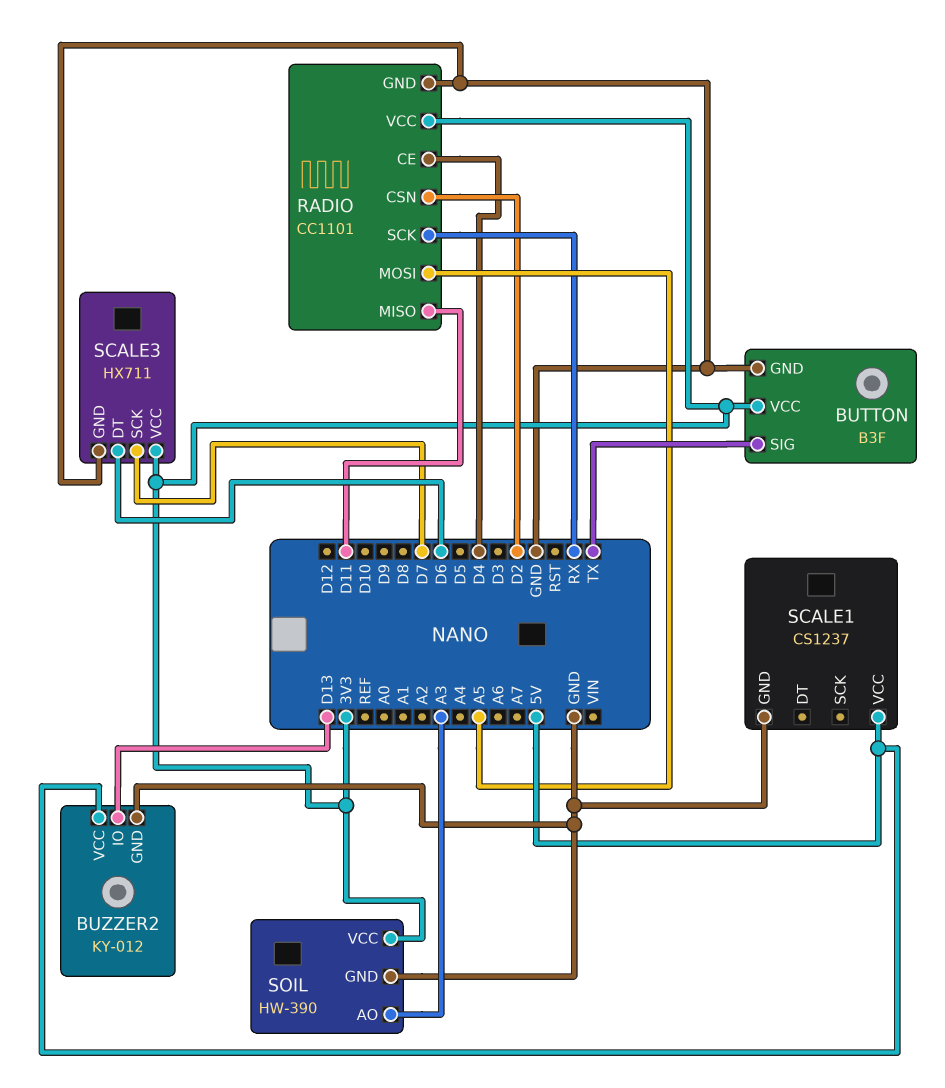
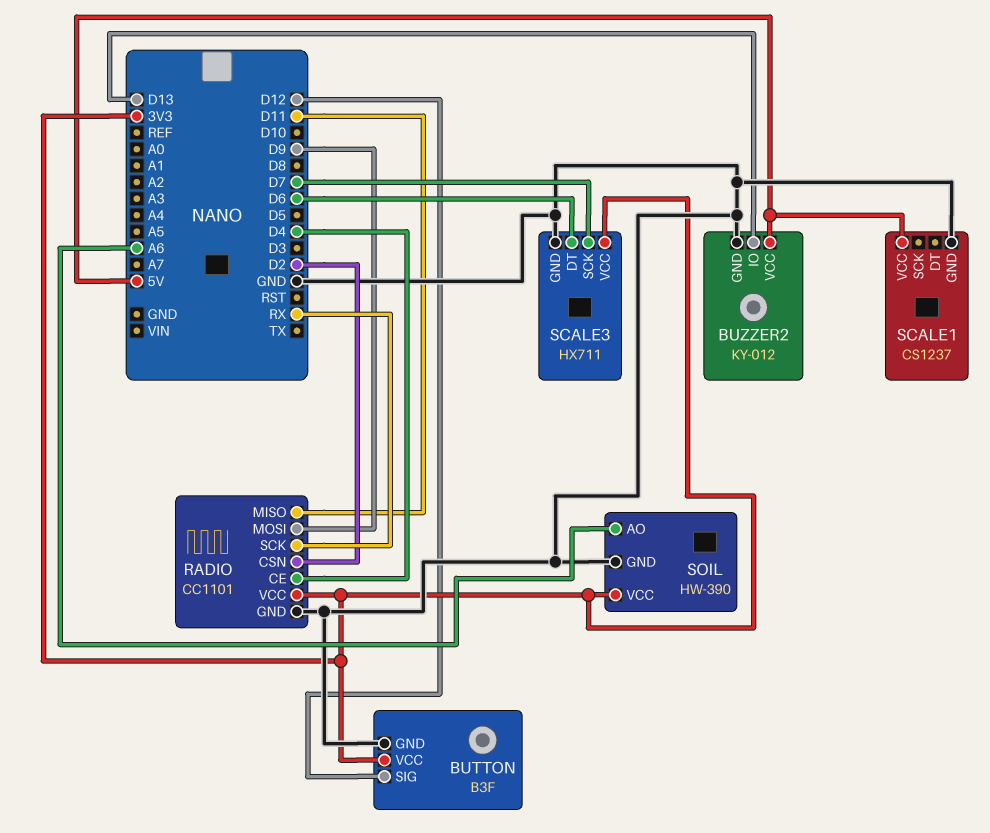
BUTTON pin SIG: TX -> D12
RADIO pin MOSI: A5 -> D9
SOIL pin AO: A3 -> A6

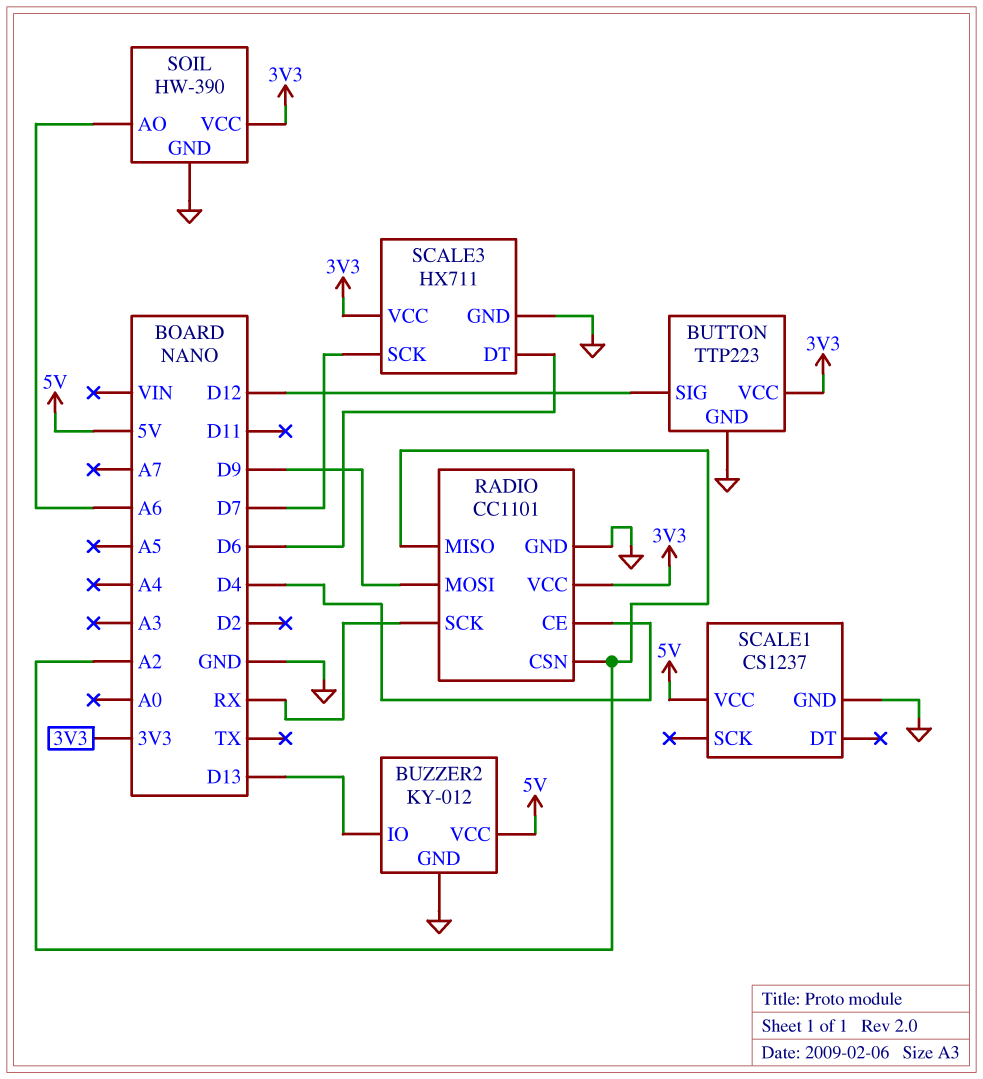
BUTTON: B3F -> TTP223
RADIO pin CSN: D2 -> A2
RADIO pin MISO: D11 -> A2

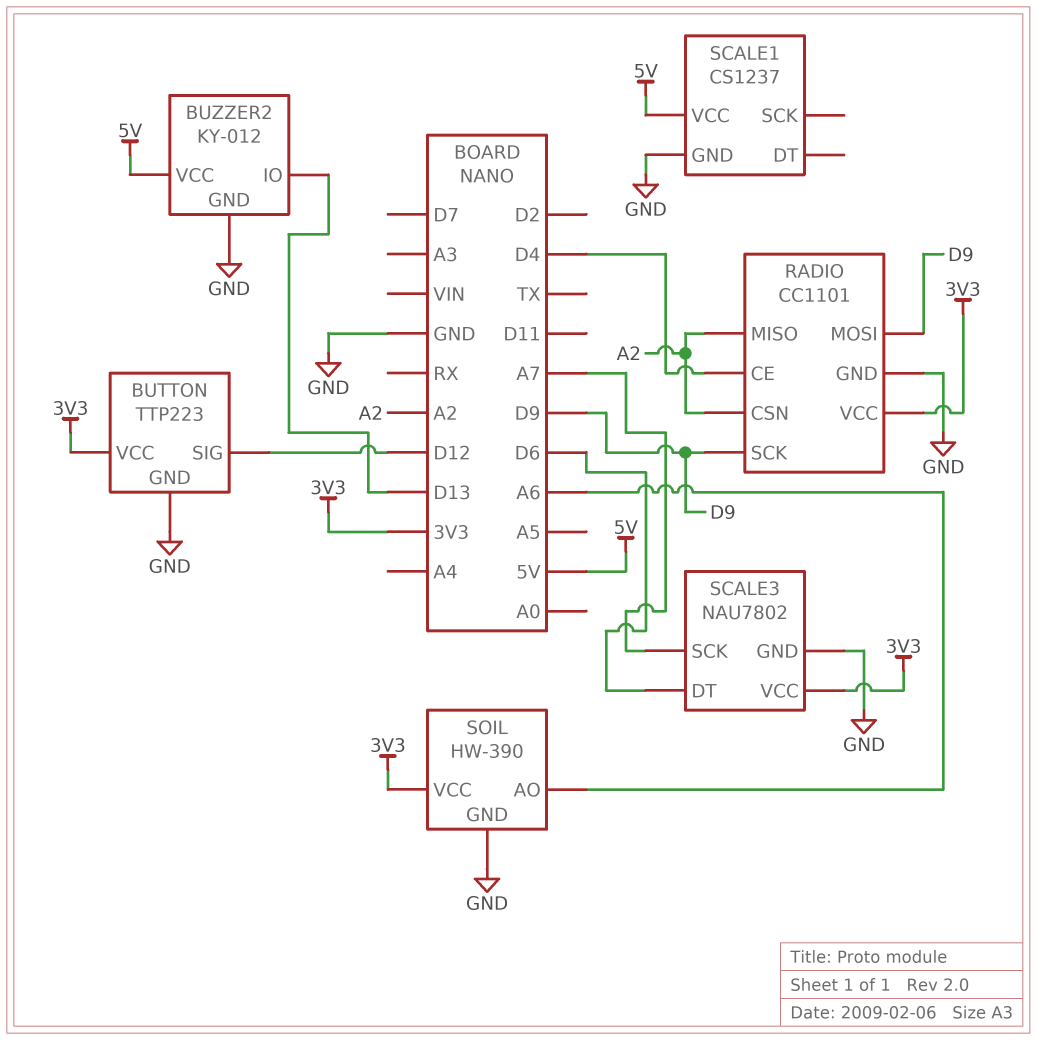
RADIO pin SCK: RX -> D9
SCALE3: HX711 -> NAU7802
SCALE3 pin SCK: D7 -> A7

